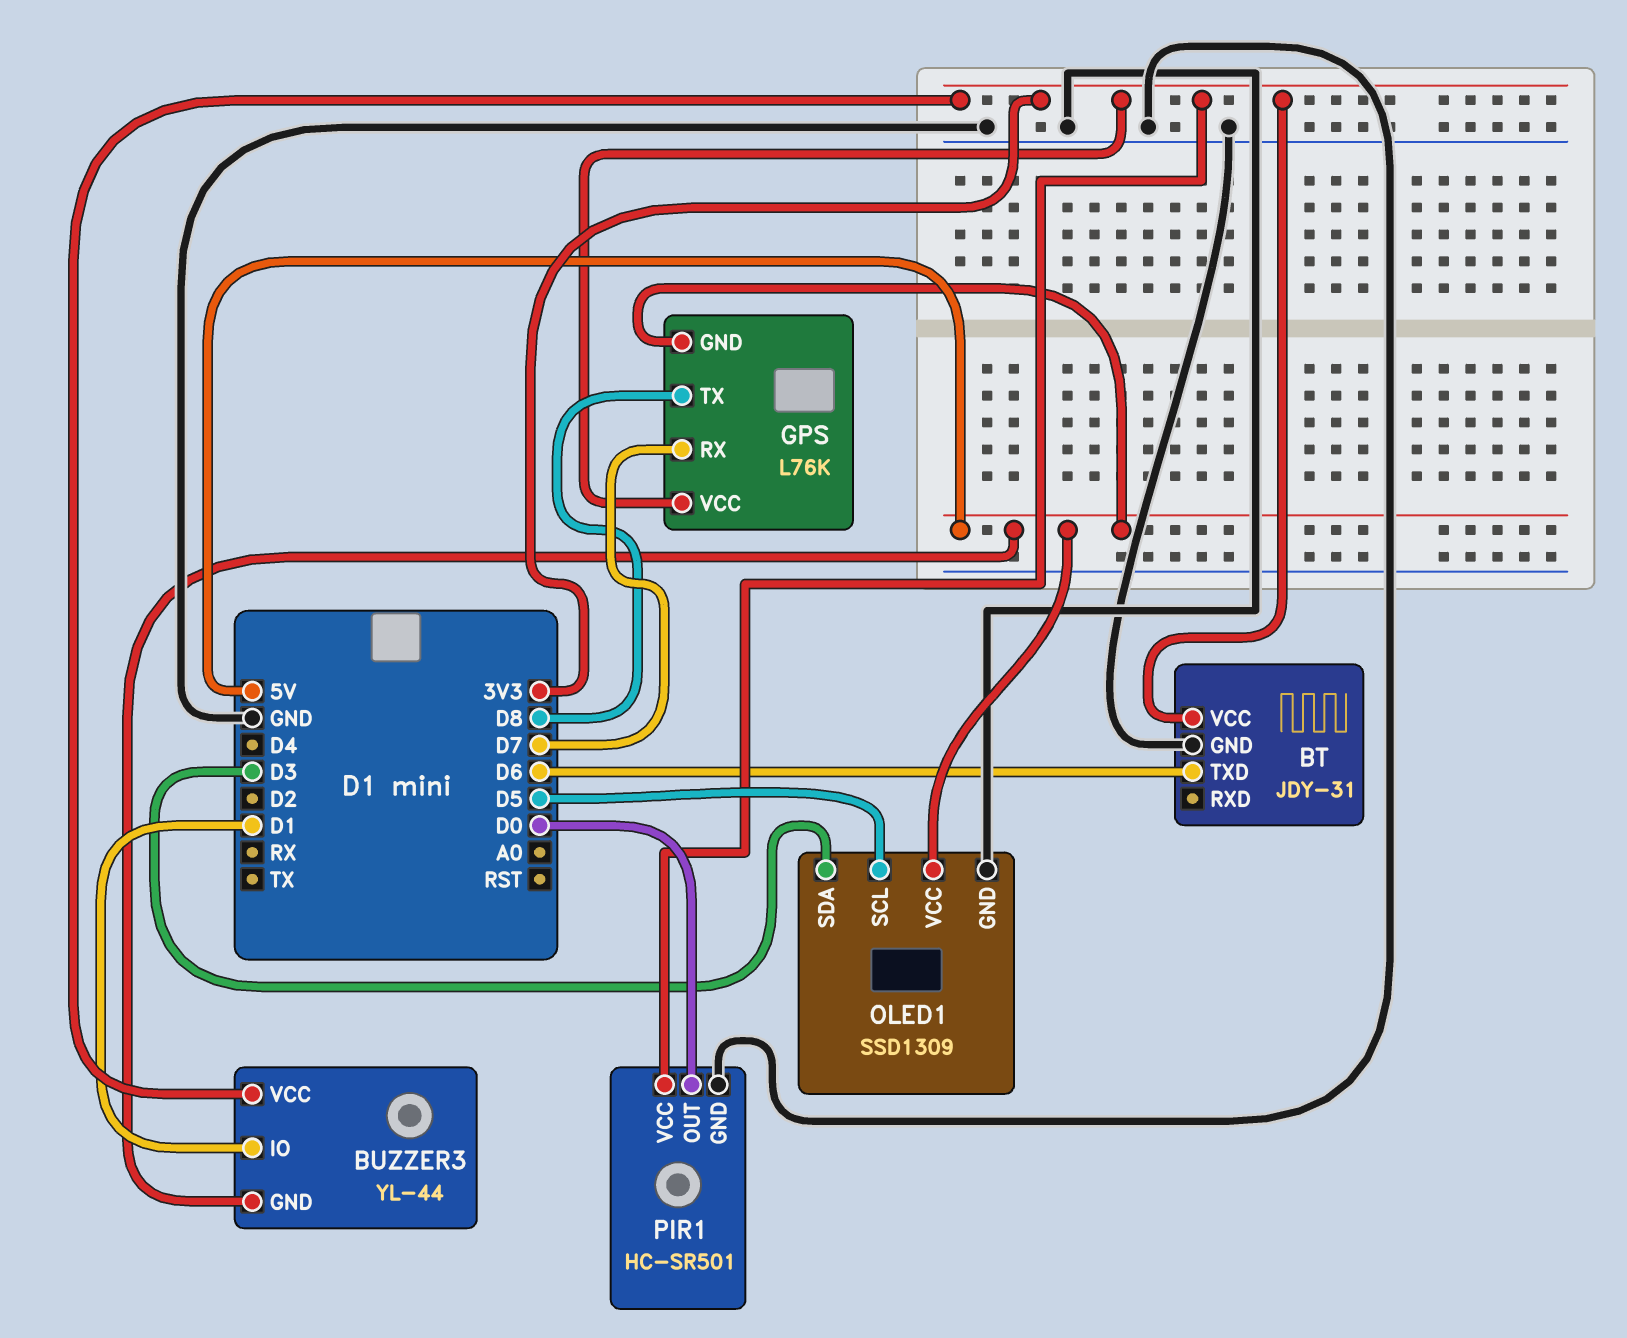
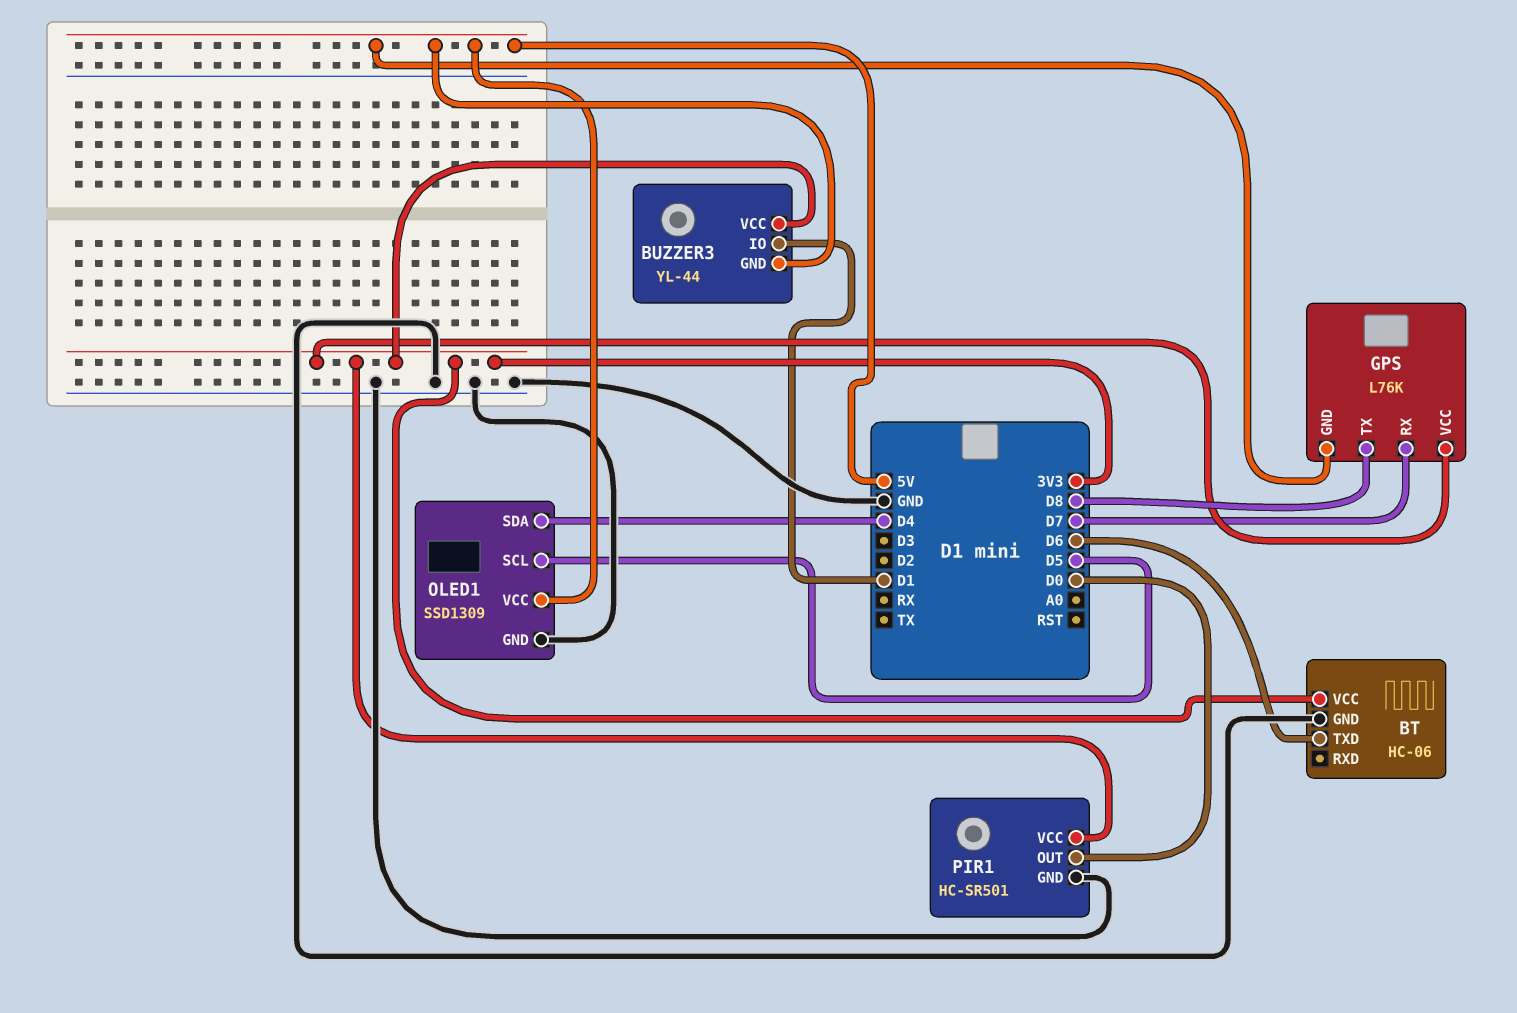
BT: JDY-31 -> HC-06
OLED1 pin SDA: D3 -> D4

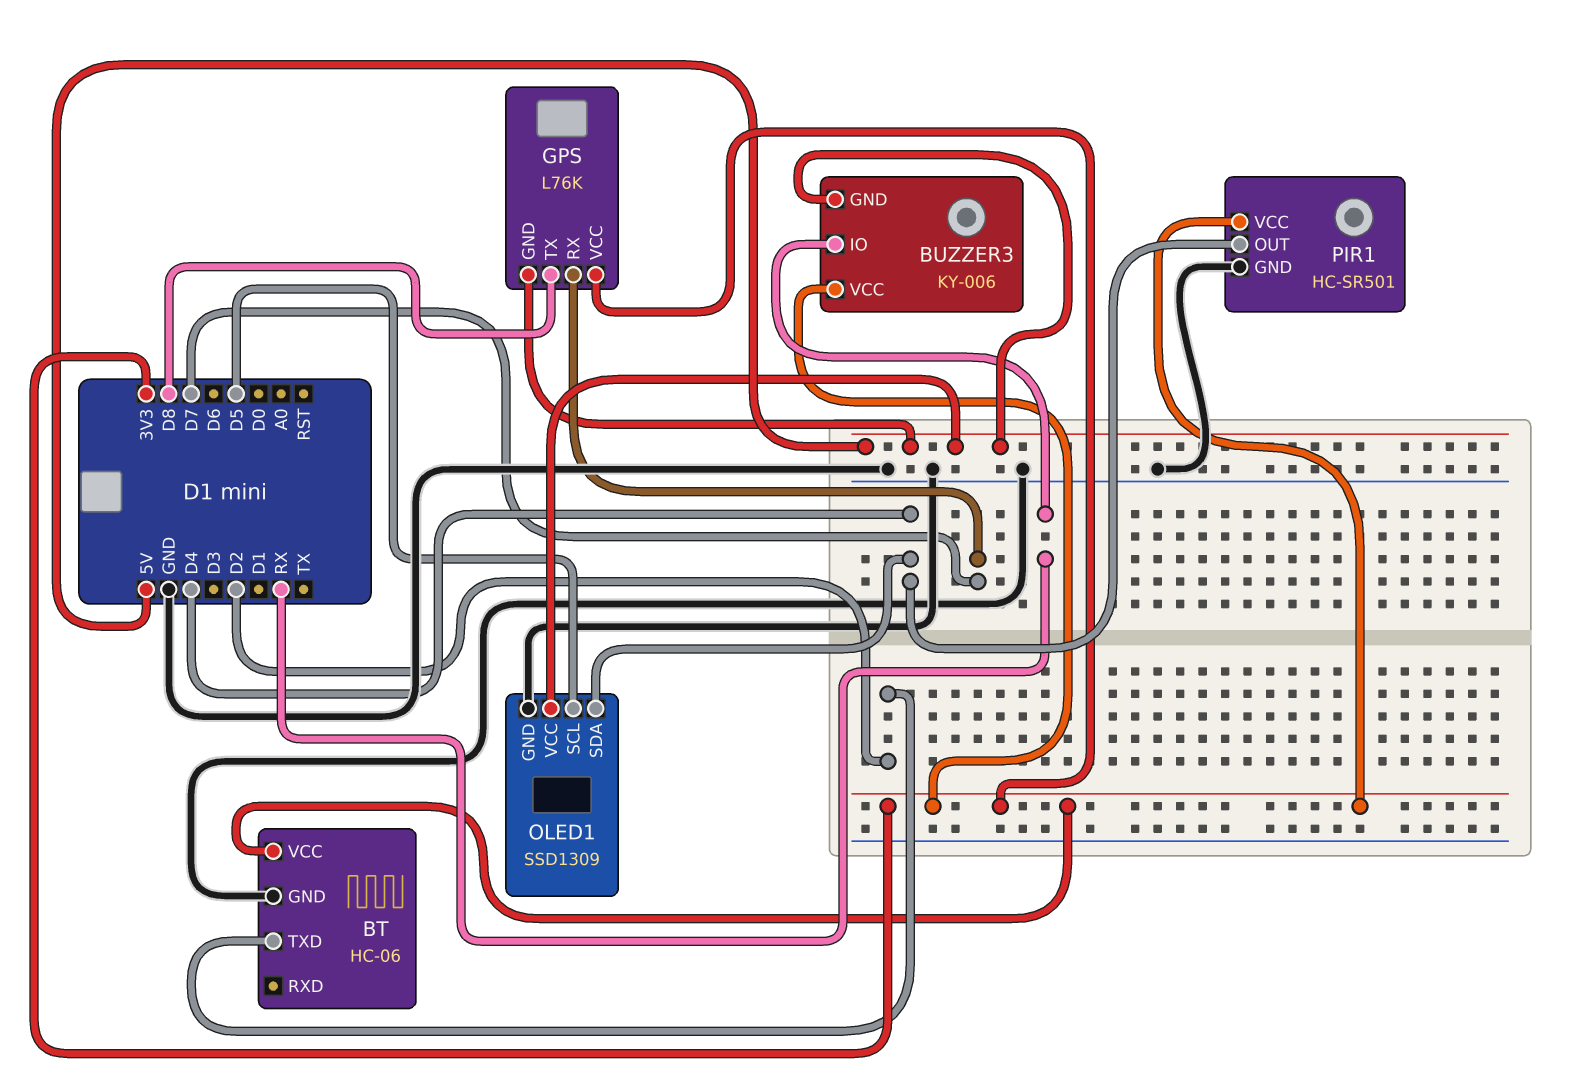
BT pin TXD: D6 -> D2
BUZZER3: YL-44 -> KY-006
BUZZER3 pin IO: D1 -> RX
PIR1 pin OUT: D0 -> D4

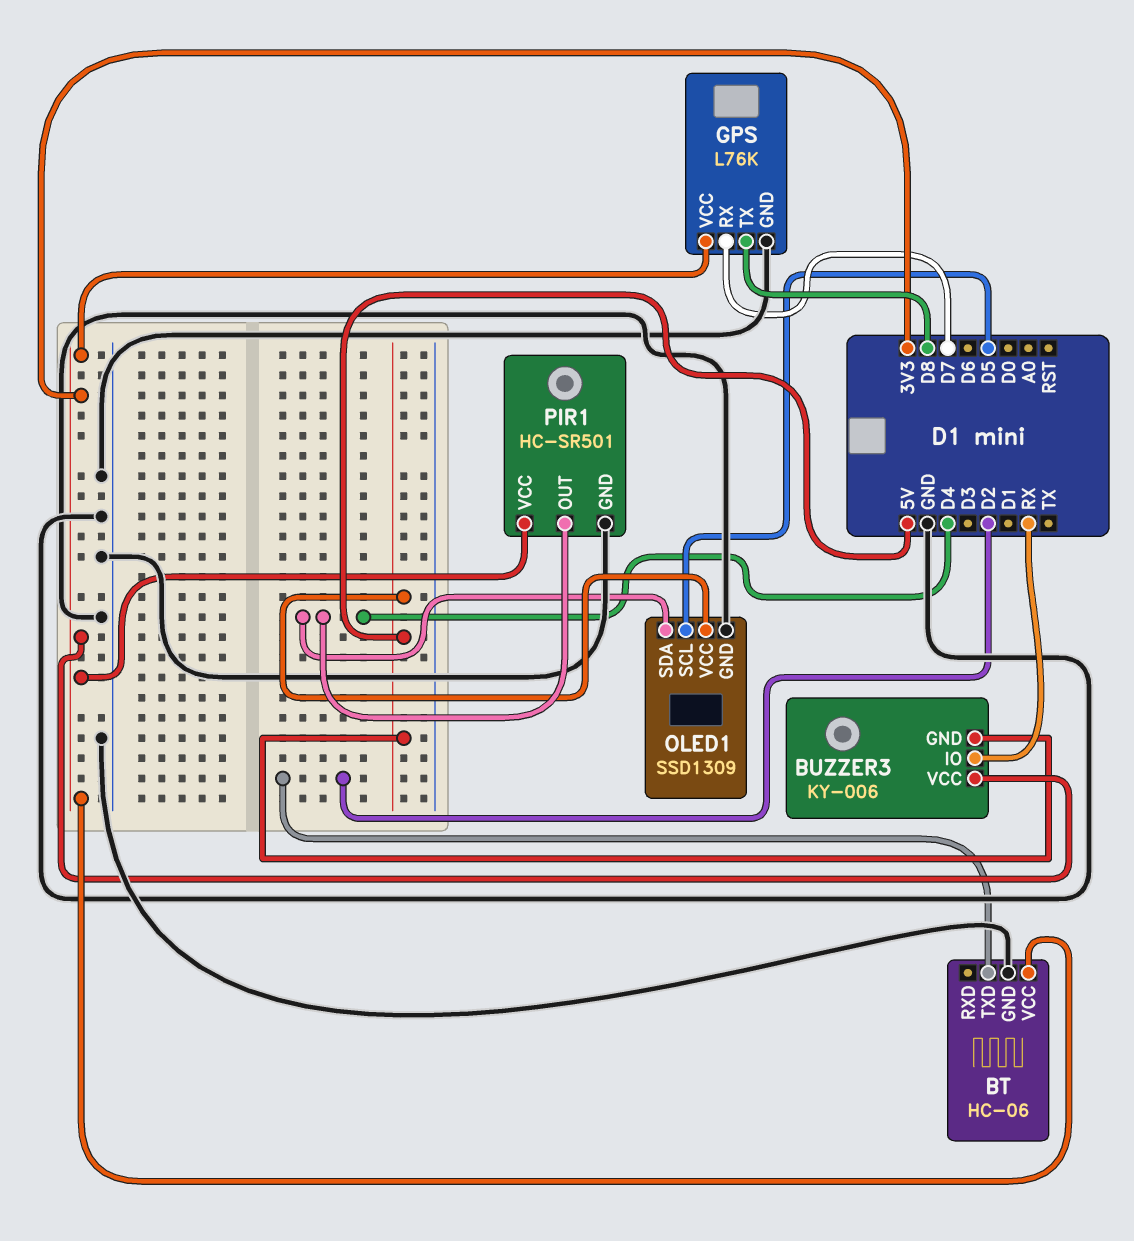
GPS pin GND: 5V -> GND

